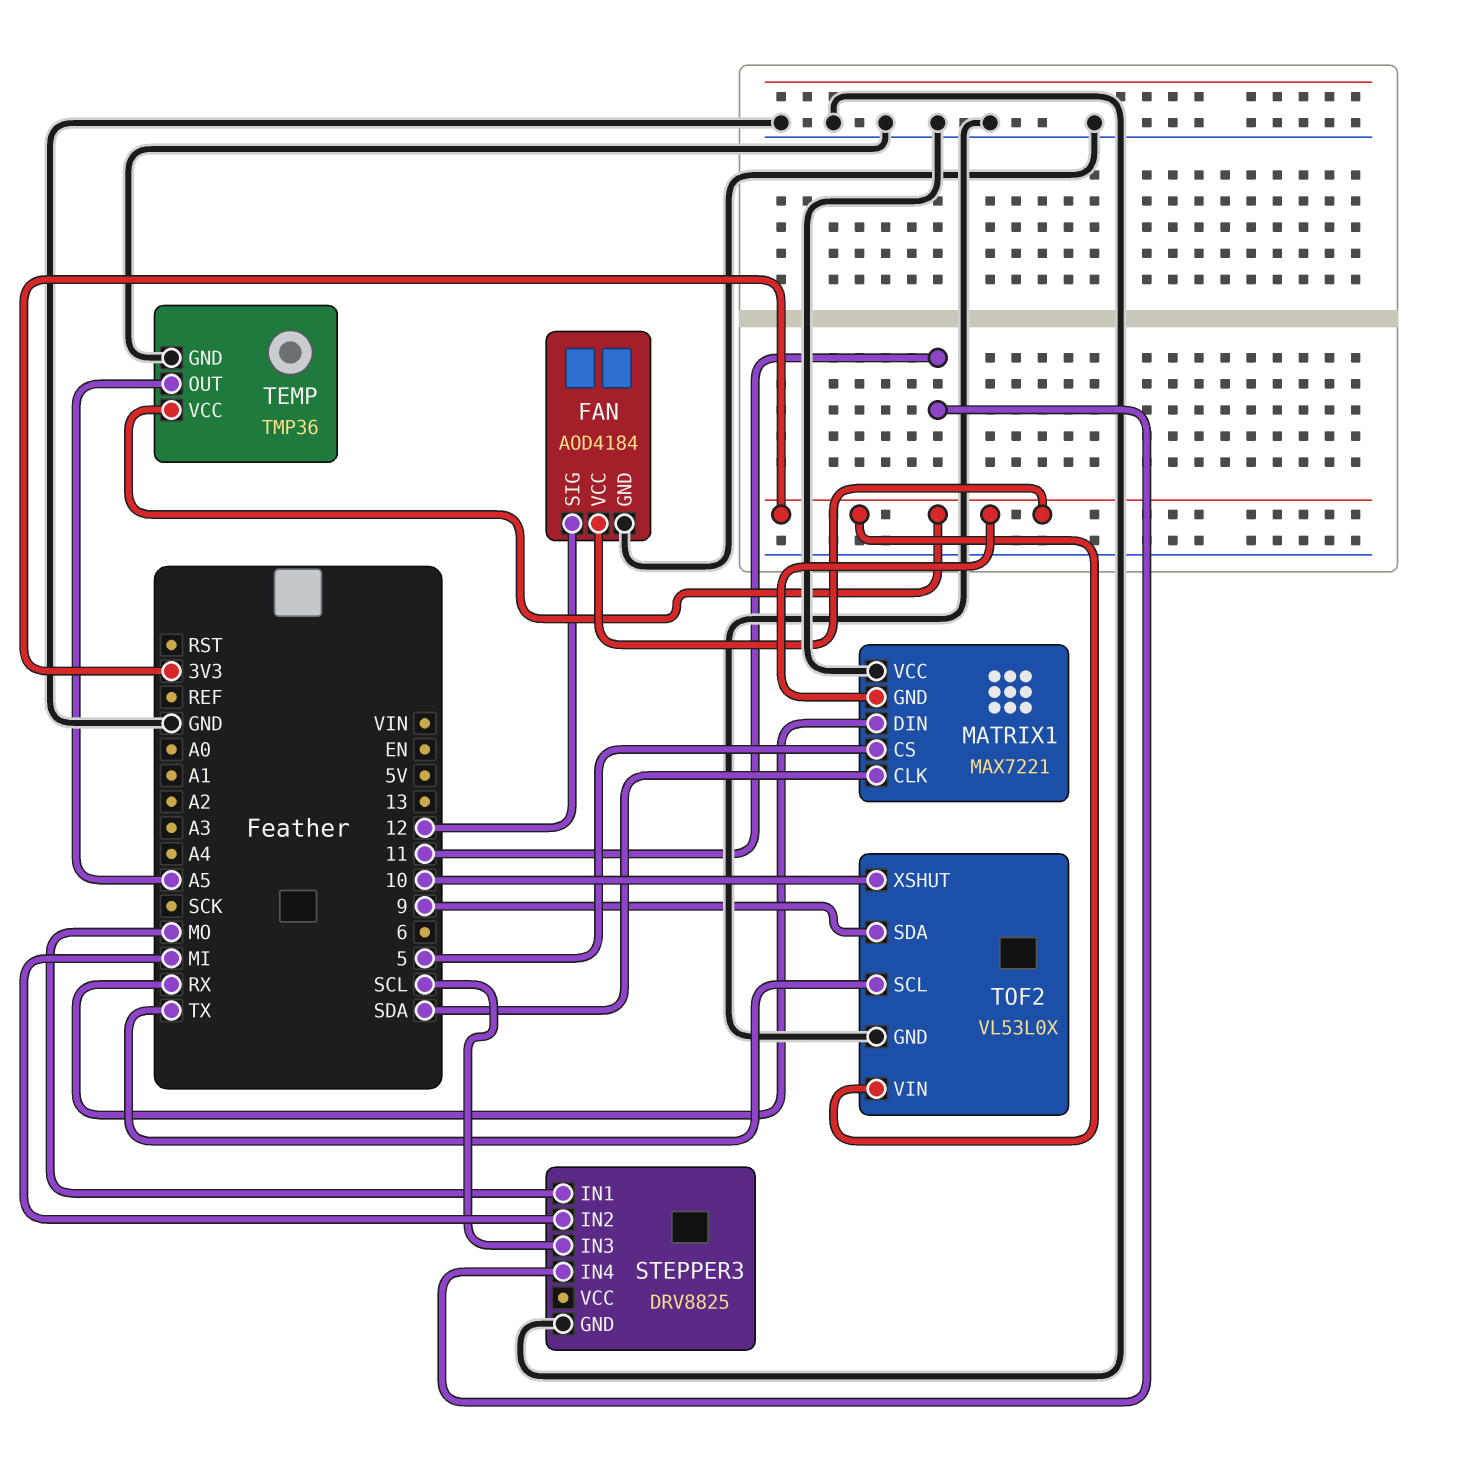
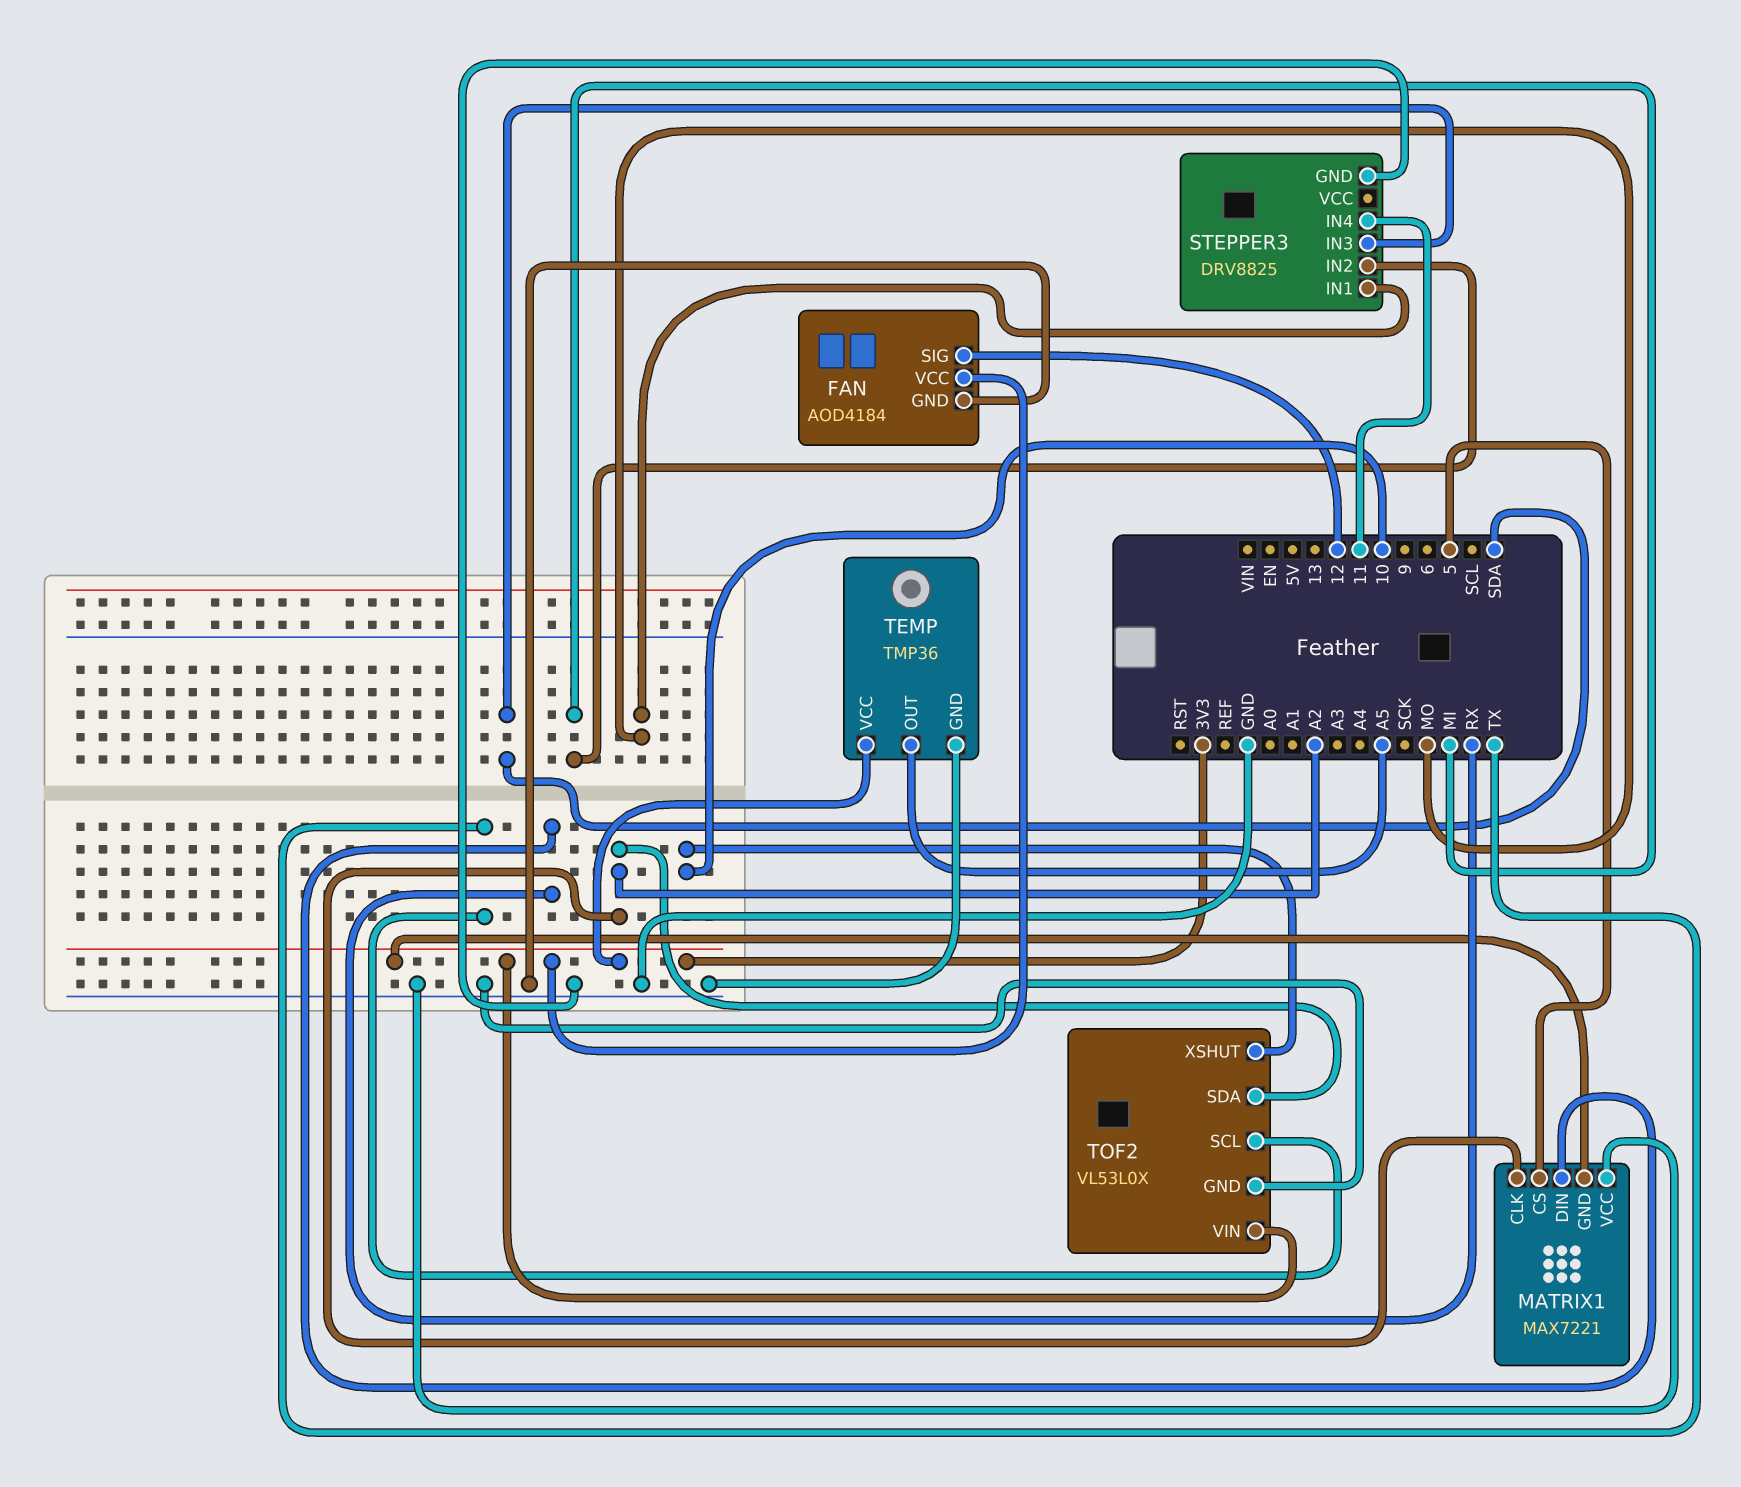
MATRIX1 pin CLK: SDA -> A2
STEPPER3 pin IN3: SCL -> SDA
TOF2 pin SDA: 9 -> A2

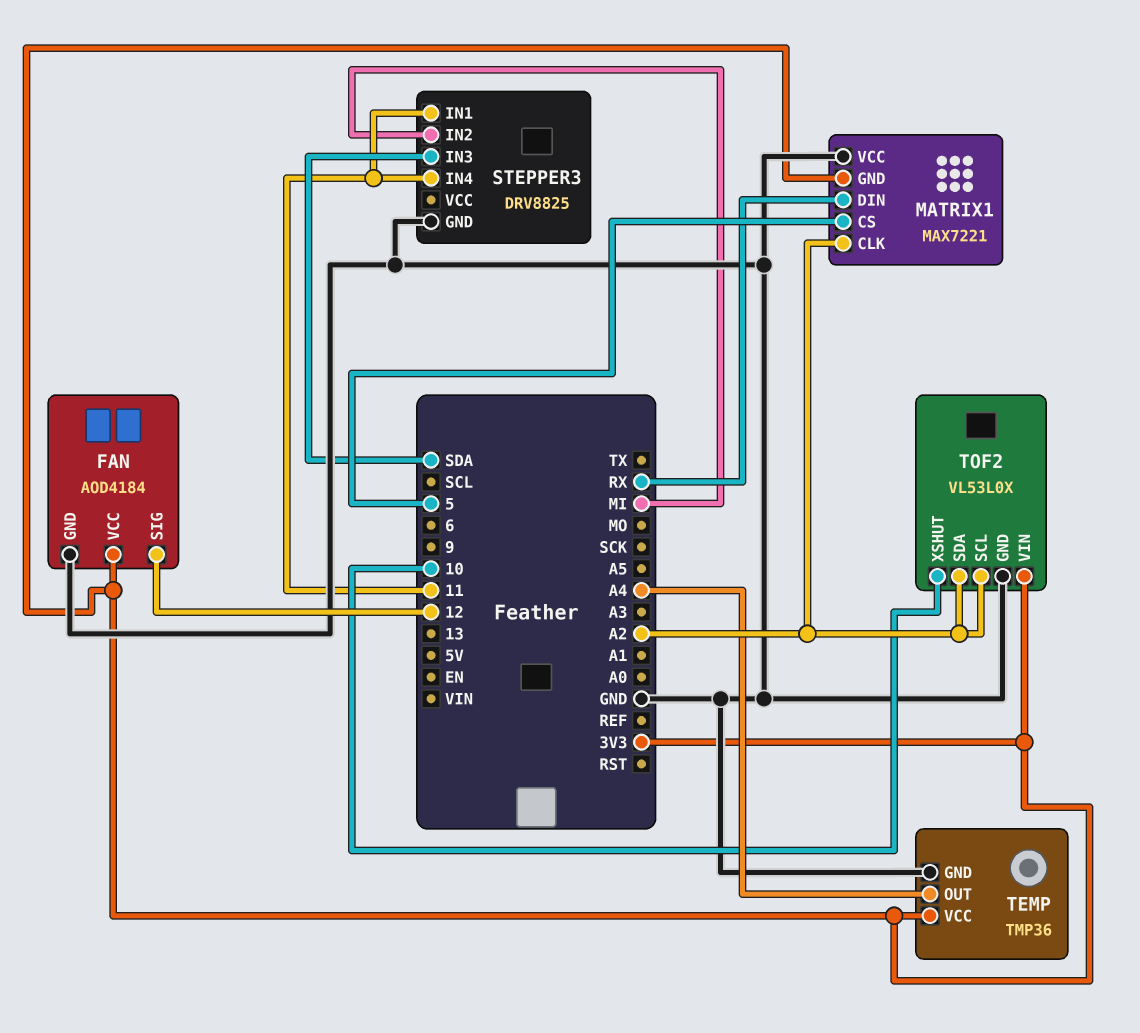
STEPPER3 pin IN1: MO -> 11
TEMP pin OUT: A5 -> A4
TOF2 pin SCL: TX -> A2

